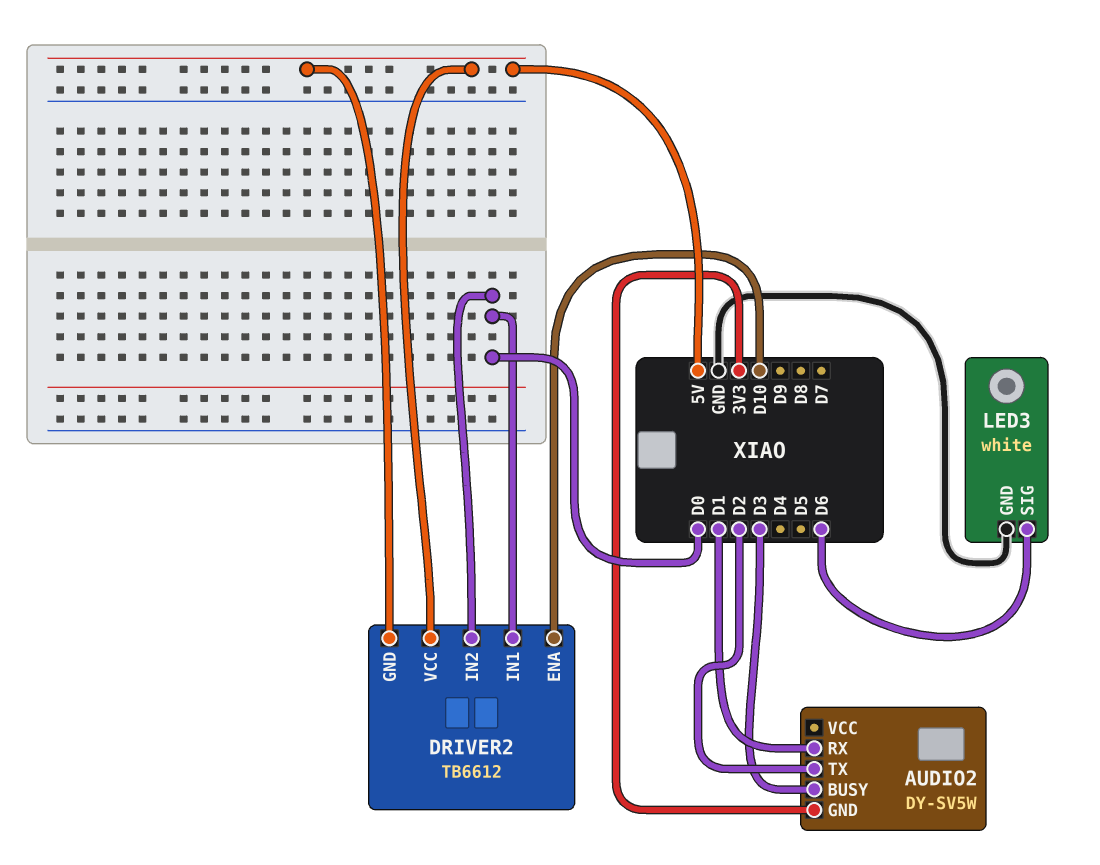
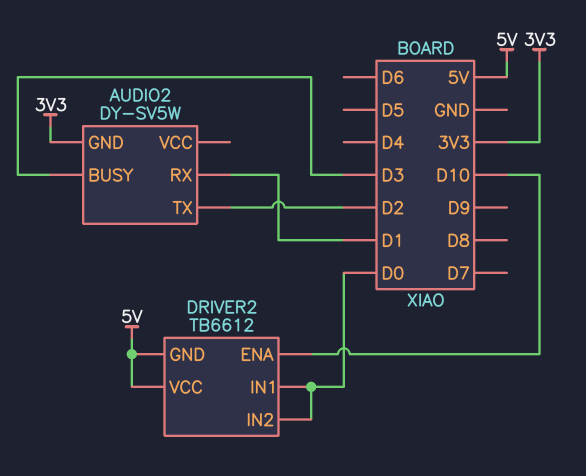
LED3: white -> none
LED3 pin GND: GND -> none
LED3 pin SIG: D6 -> none

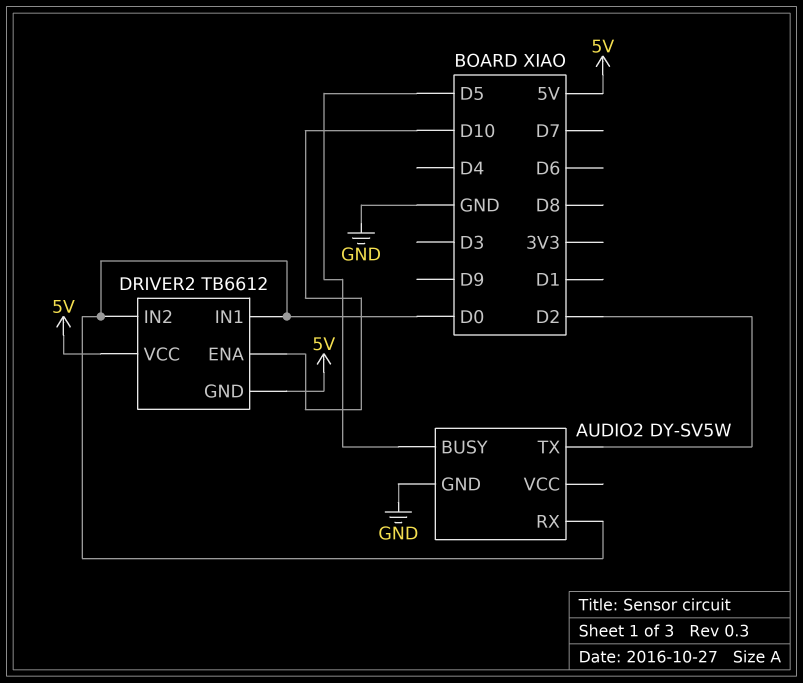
AUDIO2 pin BUSY: D3 -> D5
AUDIO2 pin GND: 3V3 -> GND
AUDIO2 pin RX: D1 -> D0

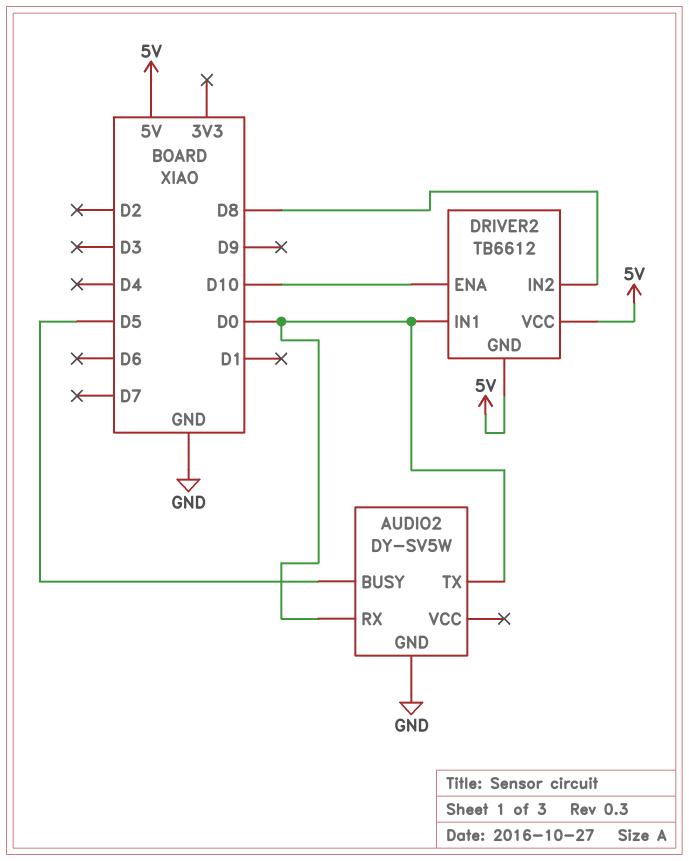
AUDIO2 pin TX: D2 -> D0
DRIVER2 pin IN2: D0 -> D8

